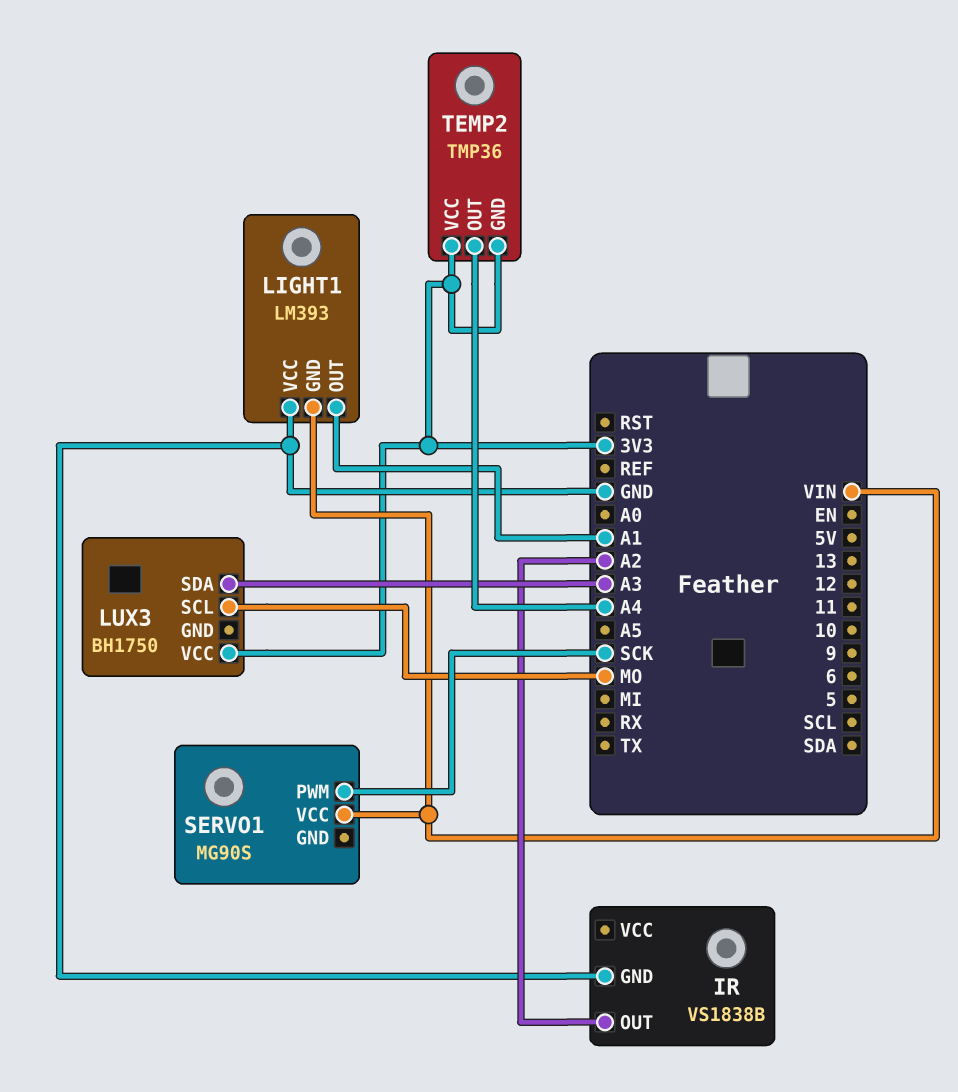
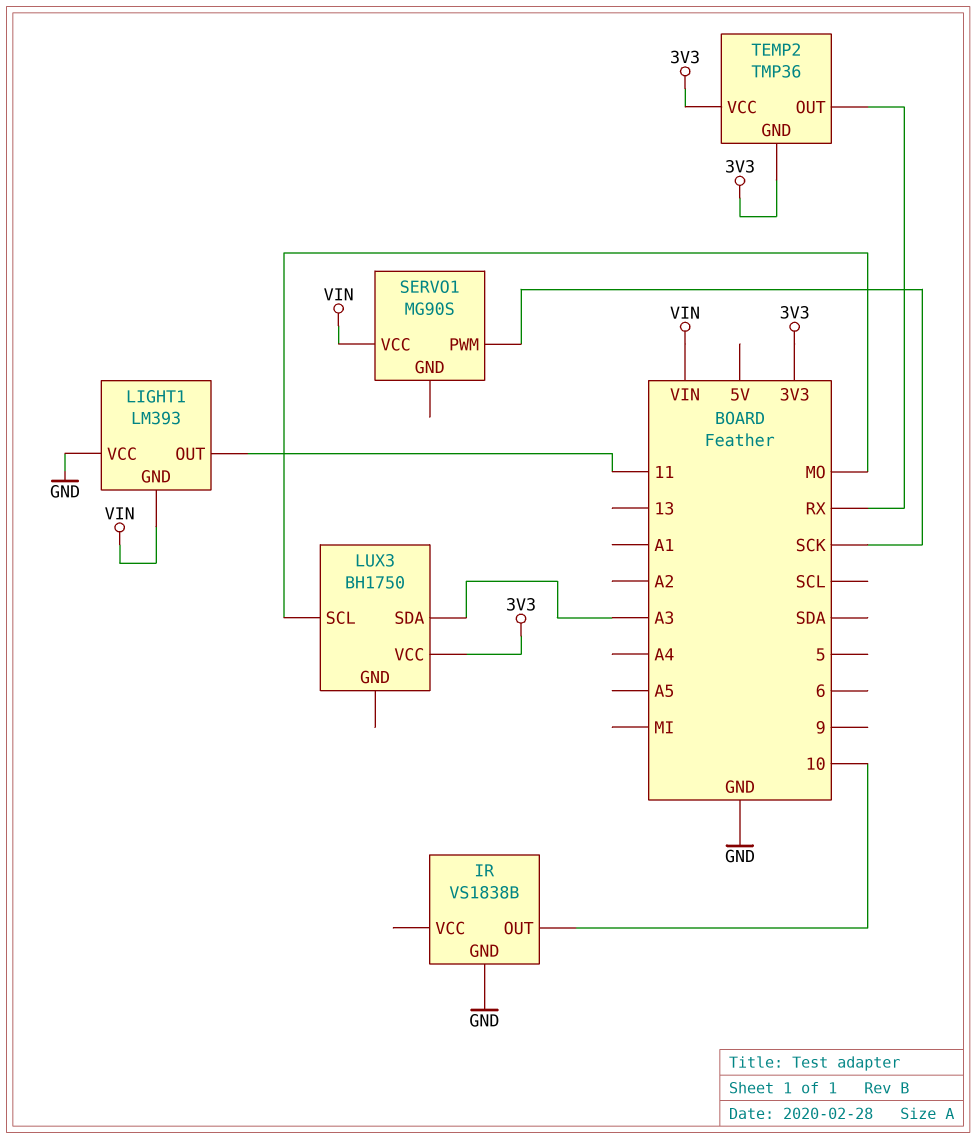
IR pin OUT: A2 -> 10
LIGHT1 pin OUT: A1 -> 11
TEMP2 pin OUT: A4 -> RX

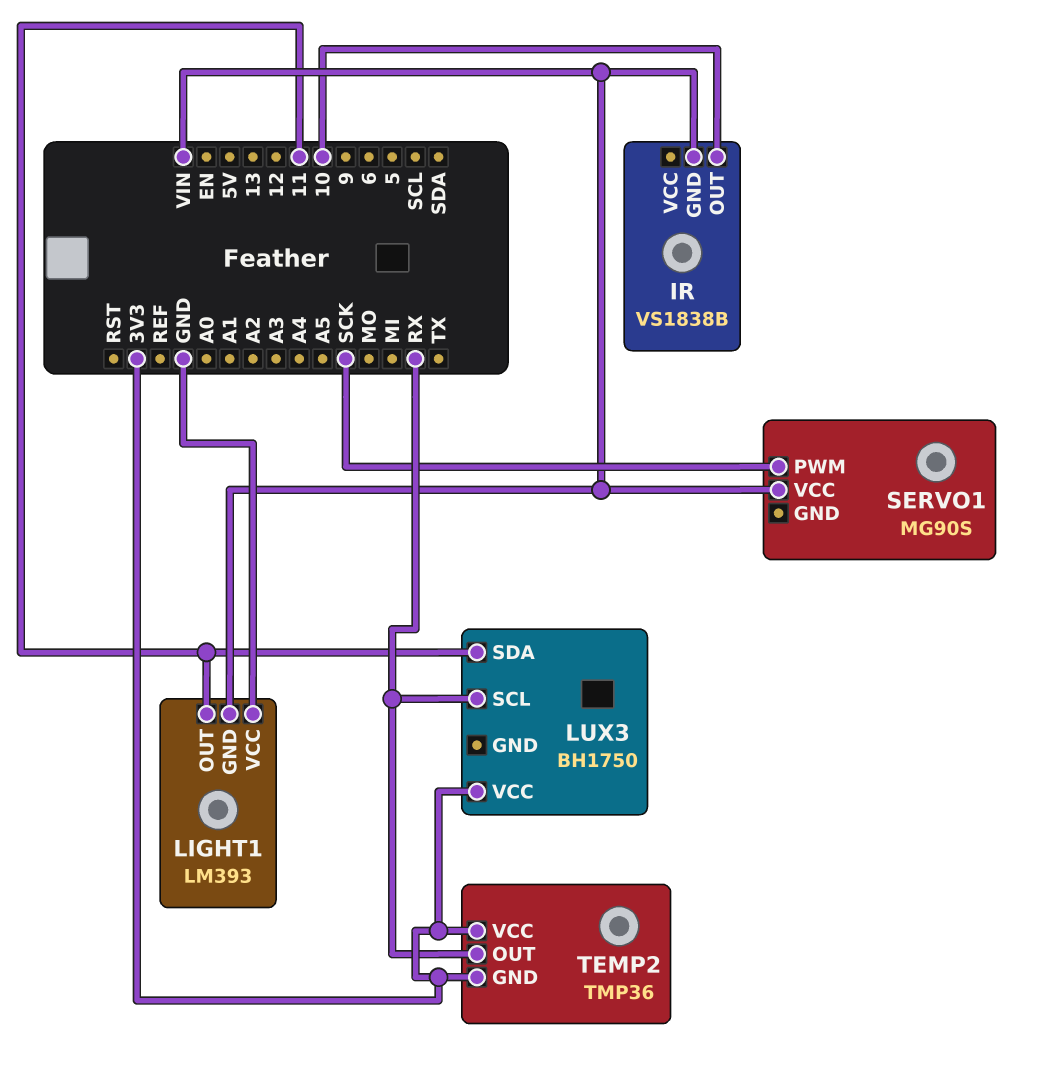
IR pin GND: GND -> VIN
LUX3 pin SCL: MO -> RX
LUX3 pin SDA: A3 -> 11

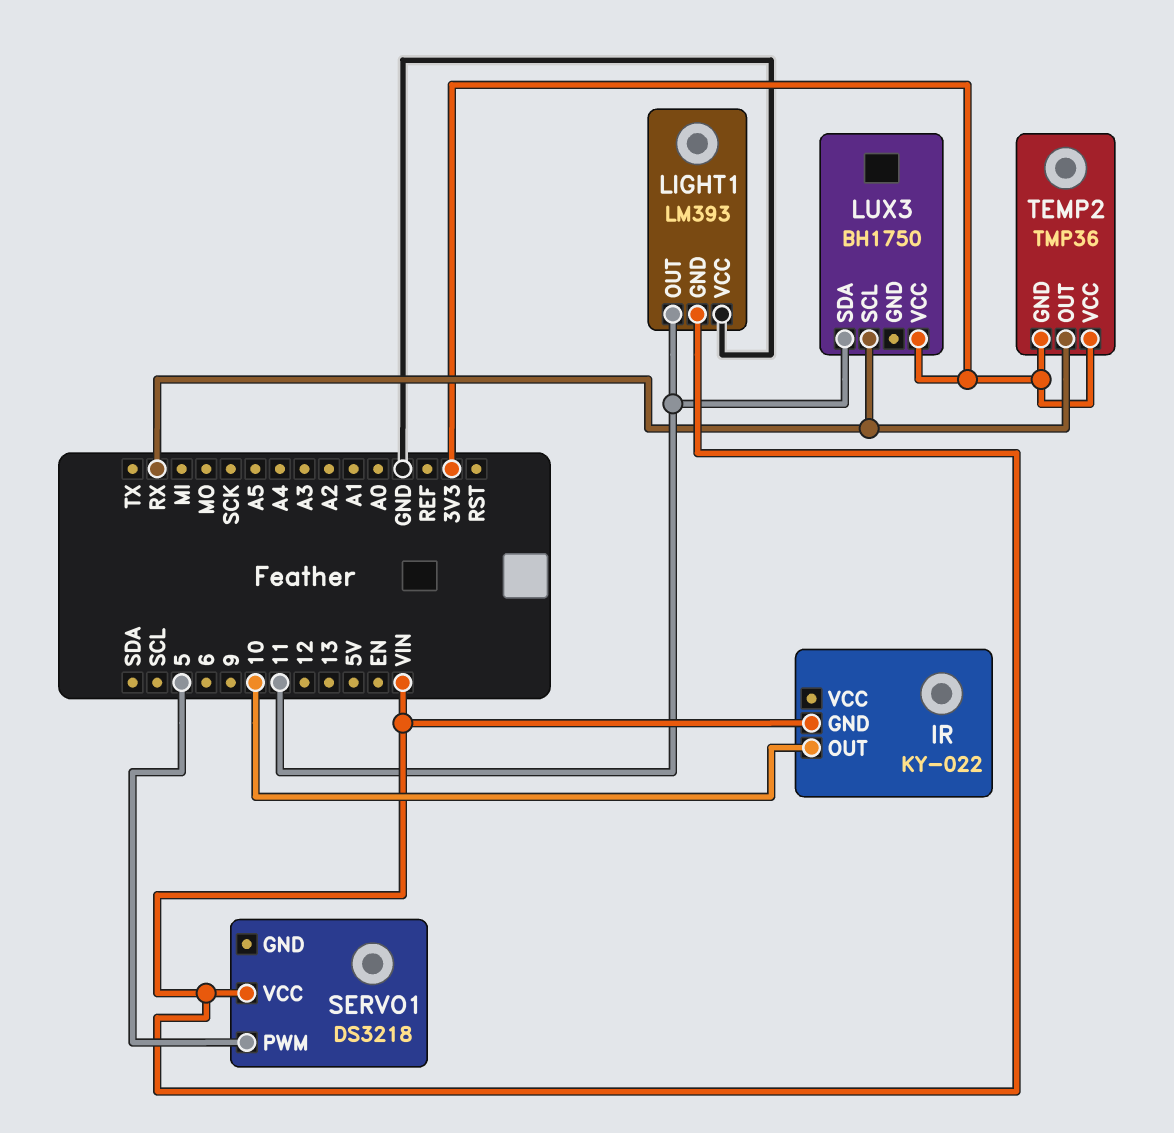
IR: VS1838B -> KY-022
SERVO1: MG90S -> DS3218
SERVO1 pin PWM: SCK -> 5

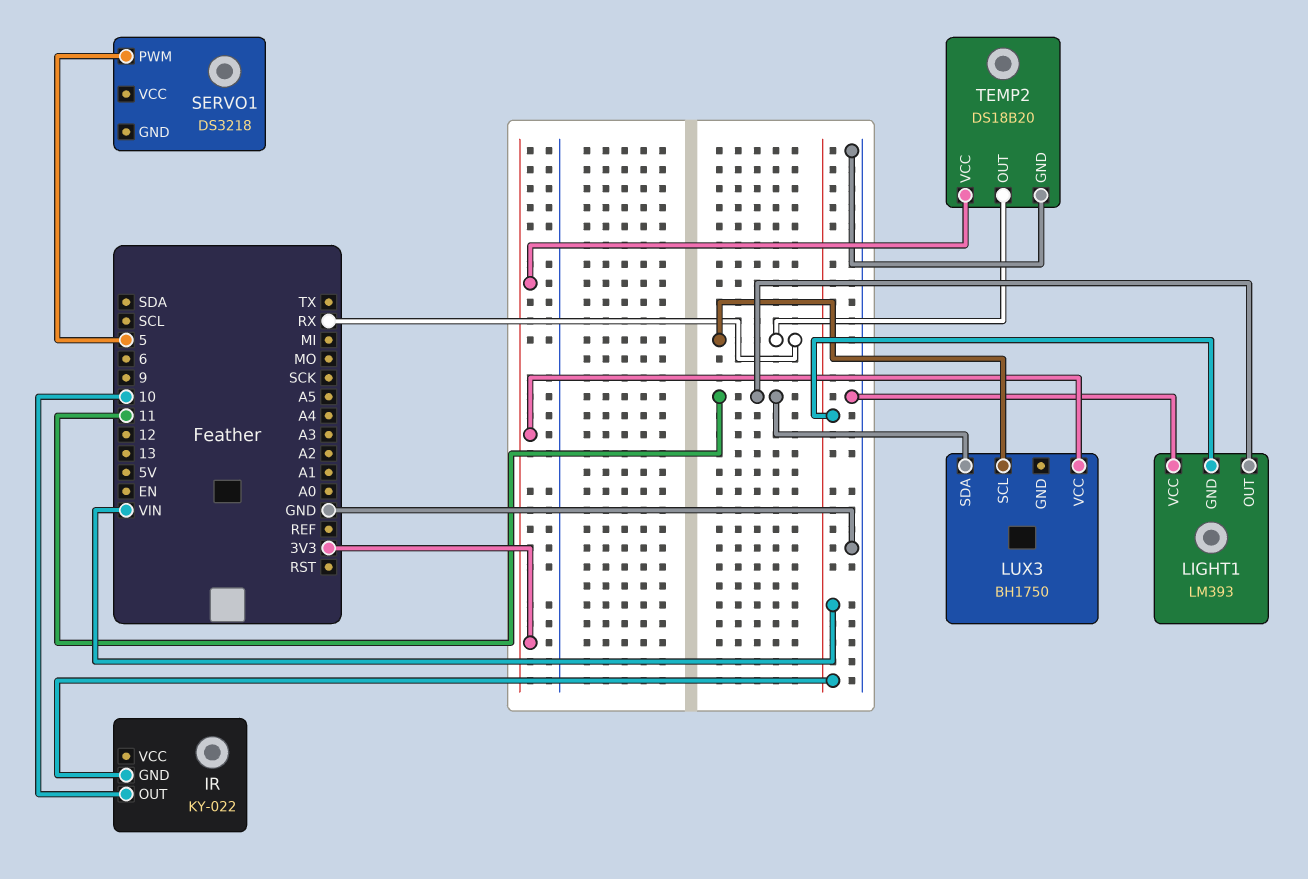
SERVO1 pin VCC: VIN -> none
TEMP2: TMP36 -> DS18B20
TEMP2 pin GND: 3V3 -> GND

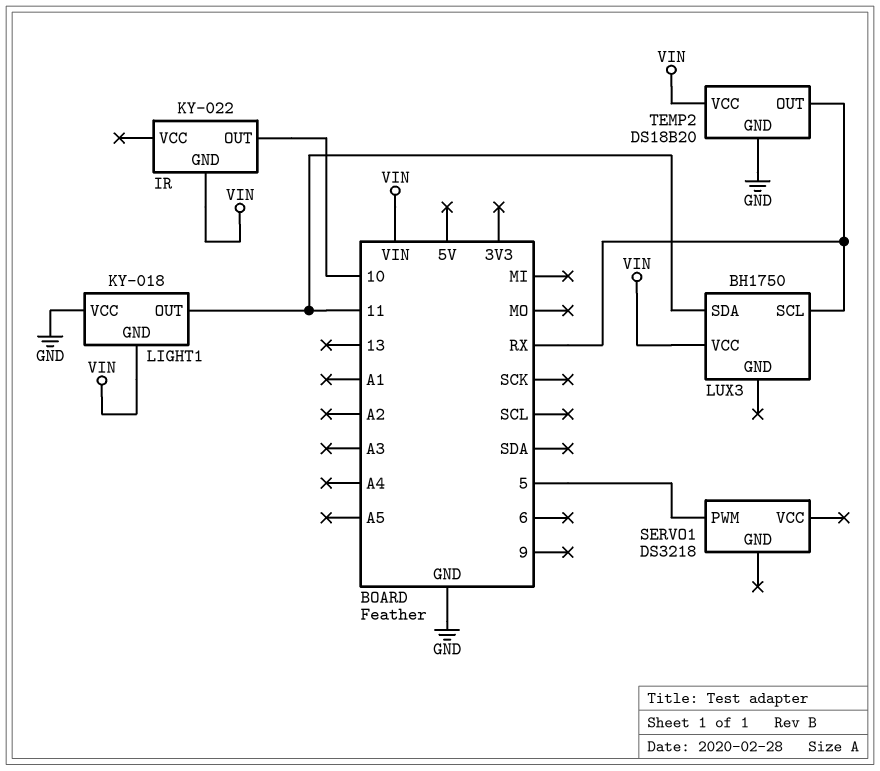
LIGHT1: LM393 -> KY-018
LUX3 pin VCC: 3V3 -> VIN
TEMP2 pin VCC: 3V3 -> VIN

